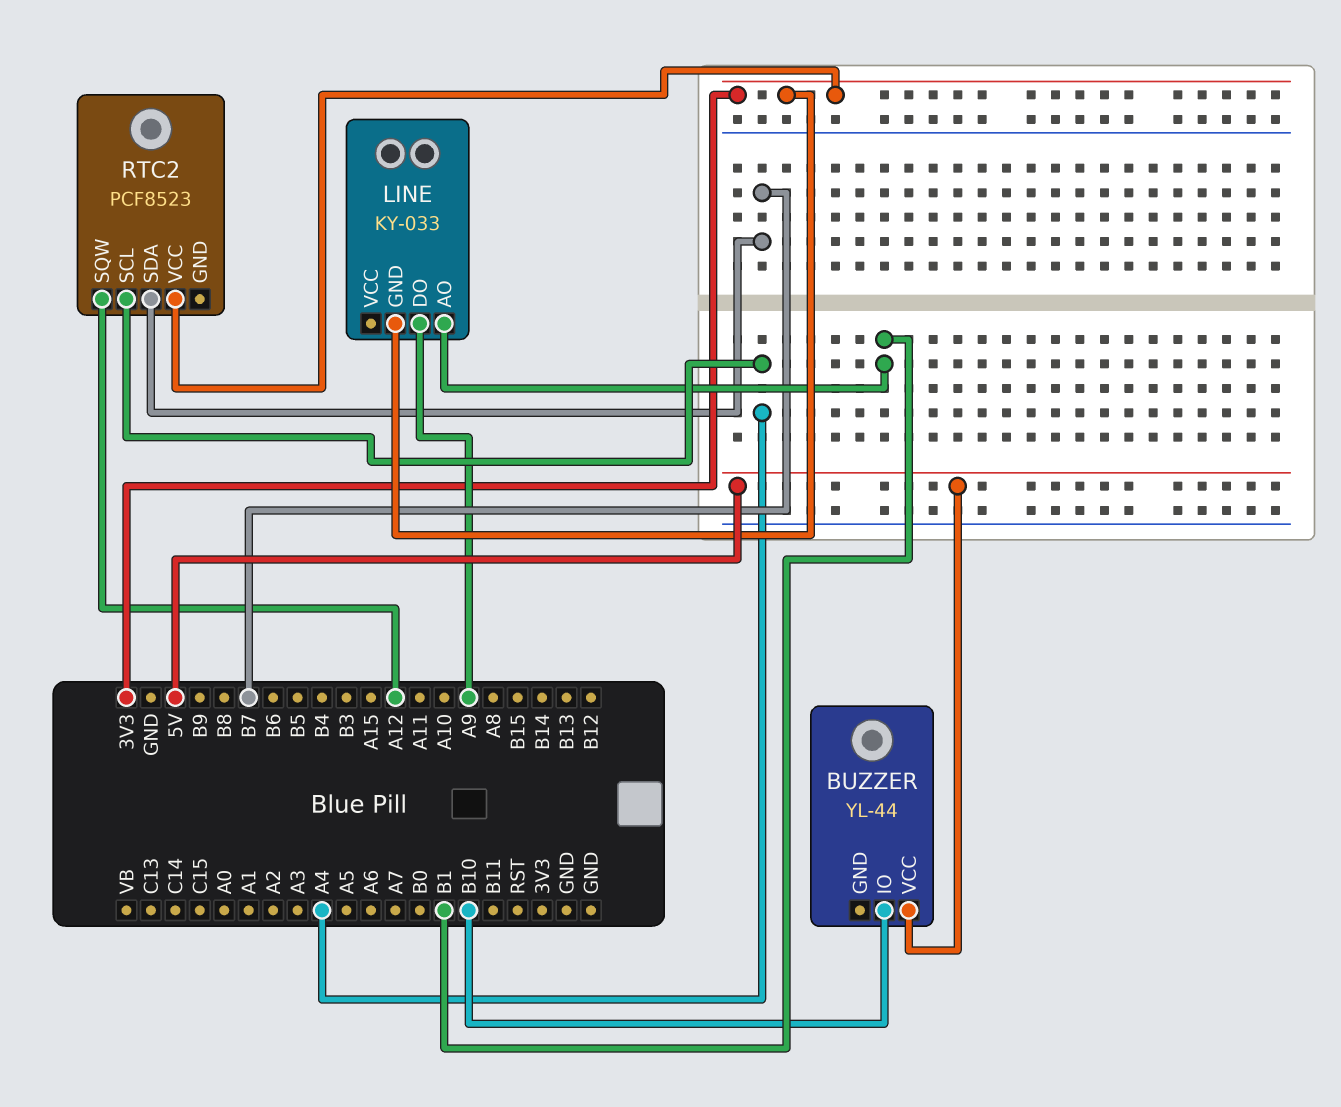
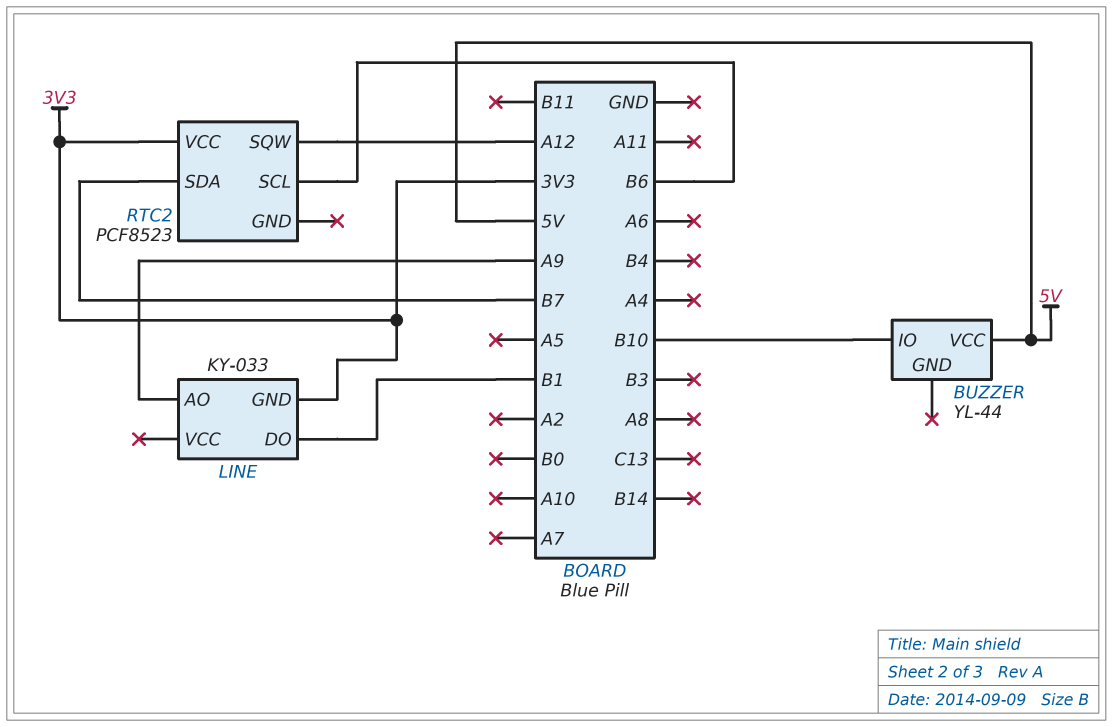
LINE pin AO: B1 -> A9
LINE pin DO: A9 -> B1
RTC2 pin SCL: A4 -> B6

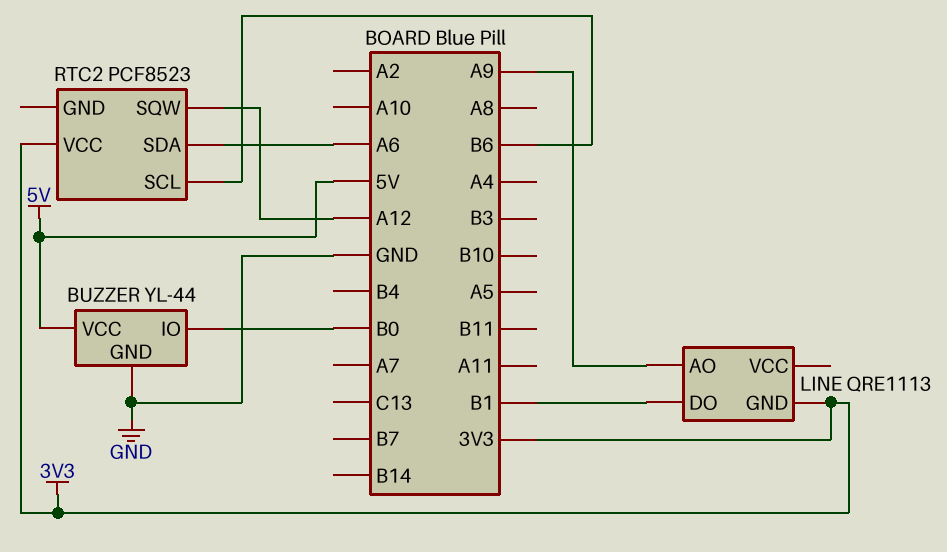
BUZZER pin GND: none -> GND
BUZZER pin IO: B10 -> B0
LINE: KY-033 -> QRE1113
RTC2 pin SDA: B7 -> A6

